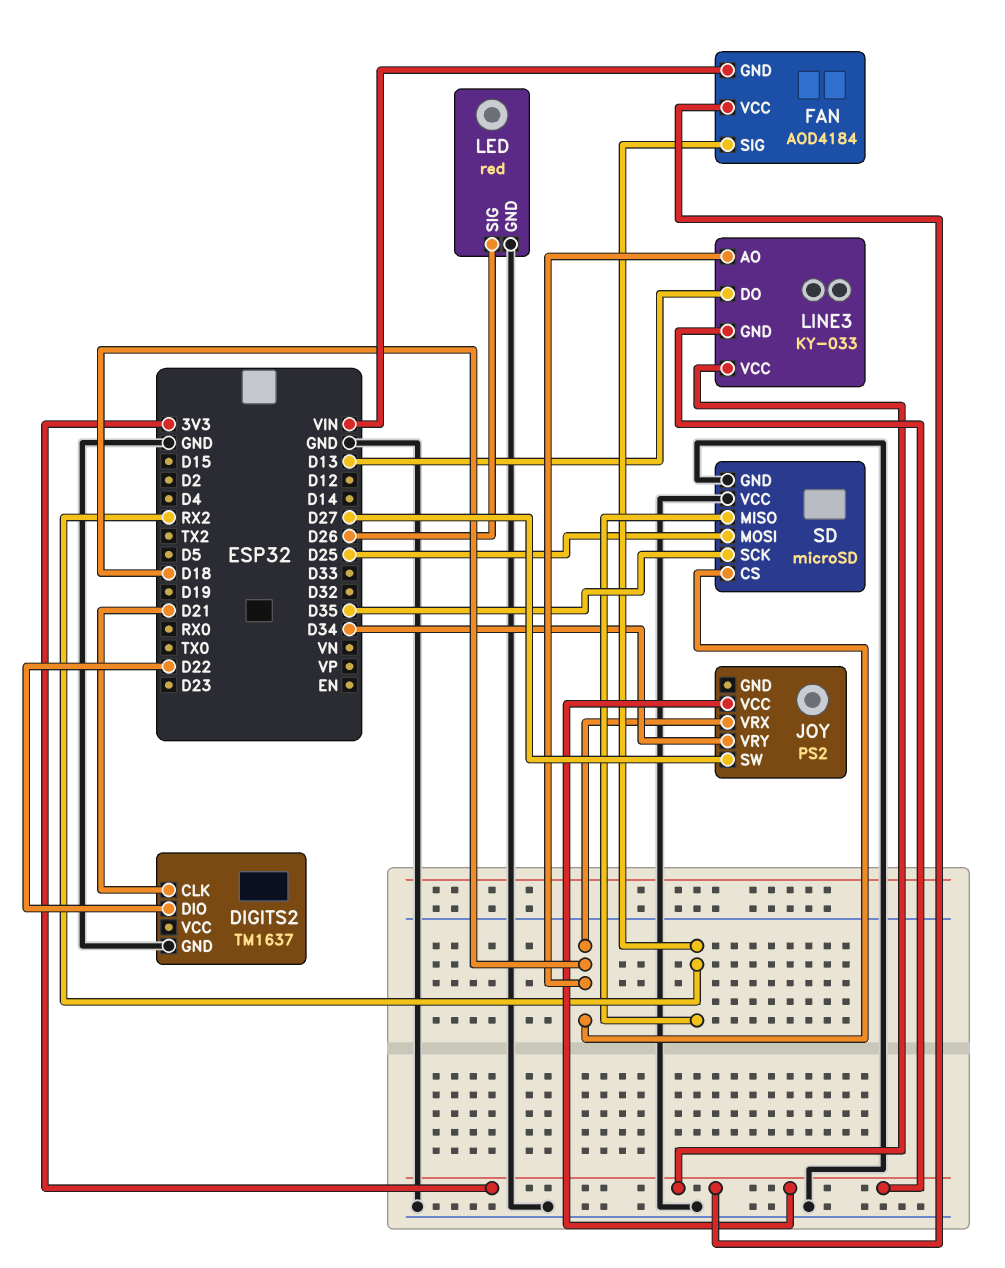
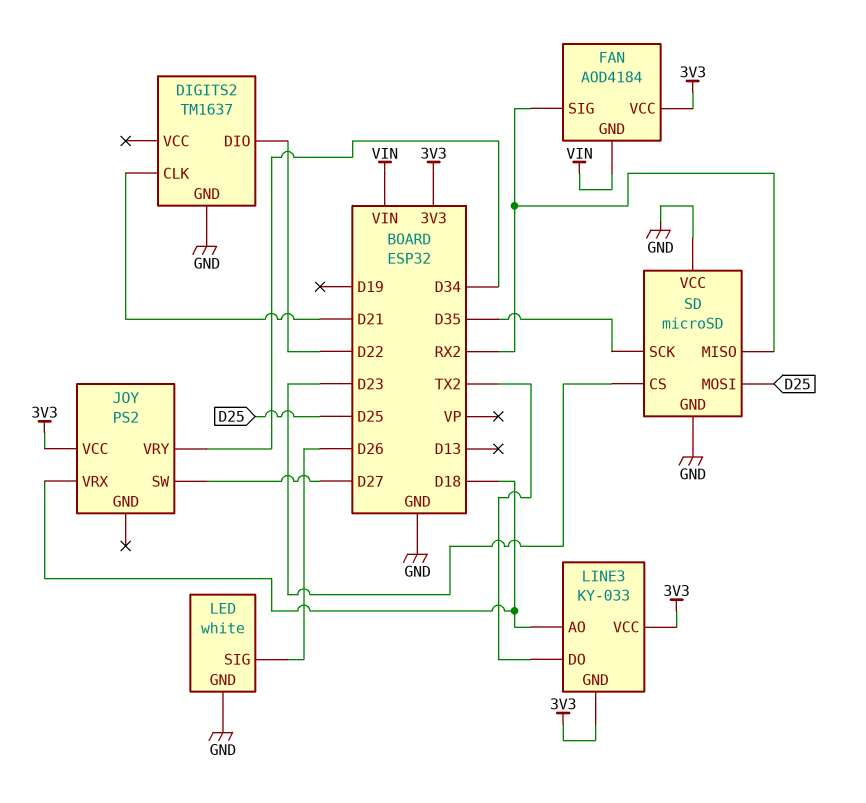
LED: red -> white
LINE3 pin DO: D13 -> TX2
SD pin CS: D18 -> D23

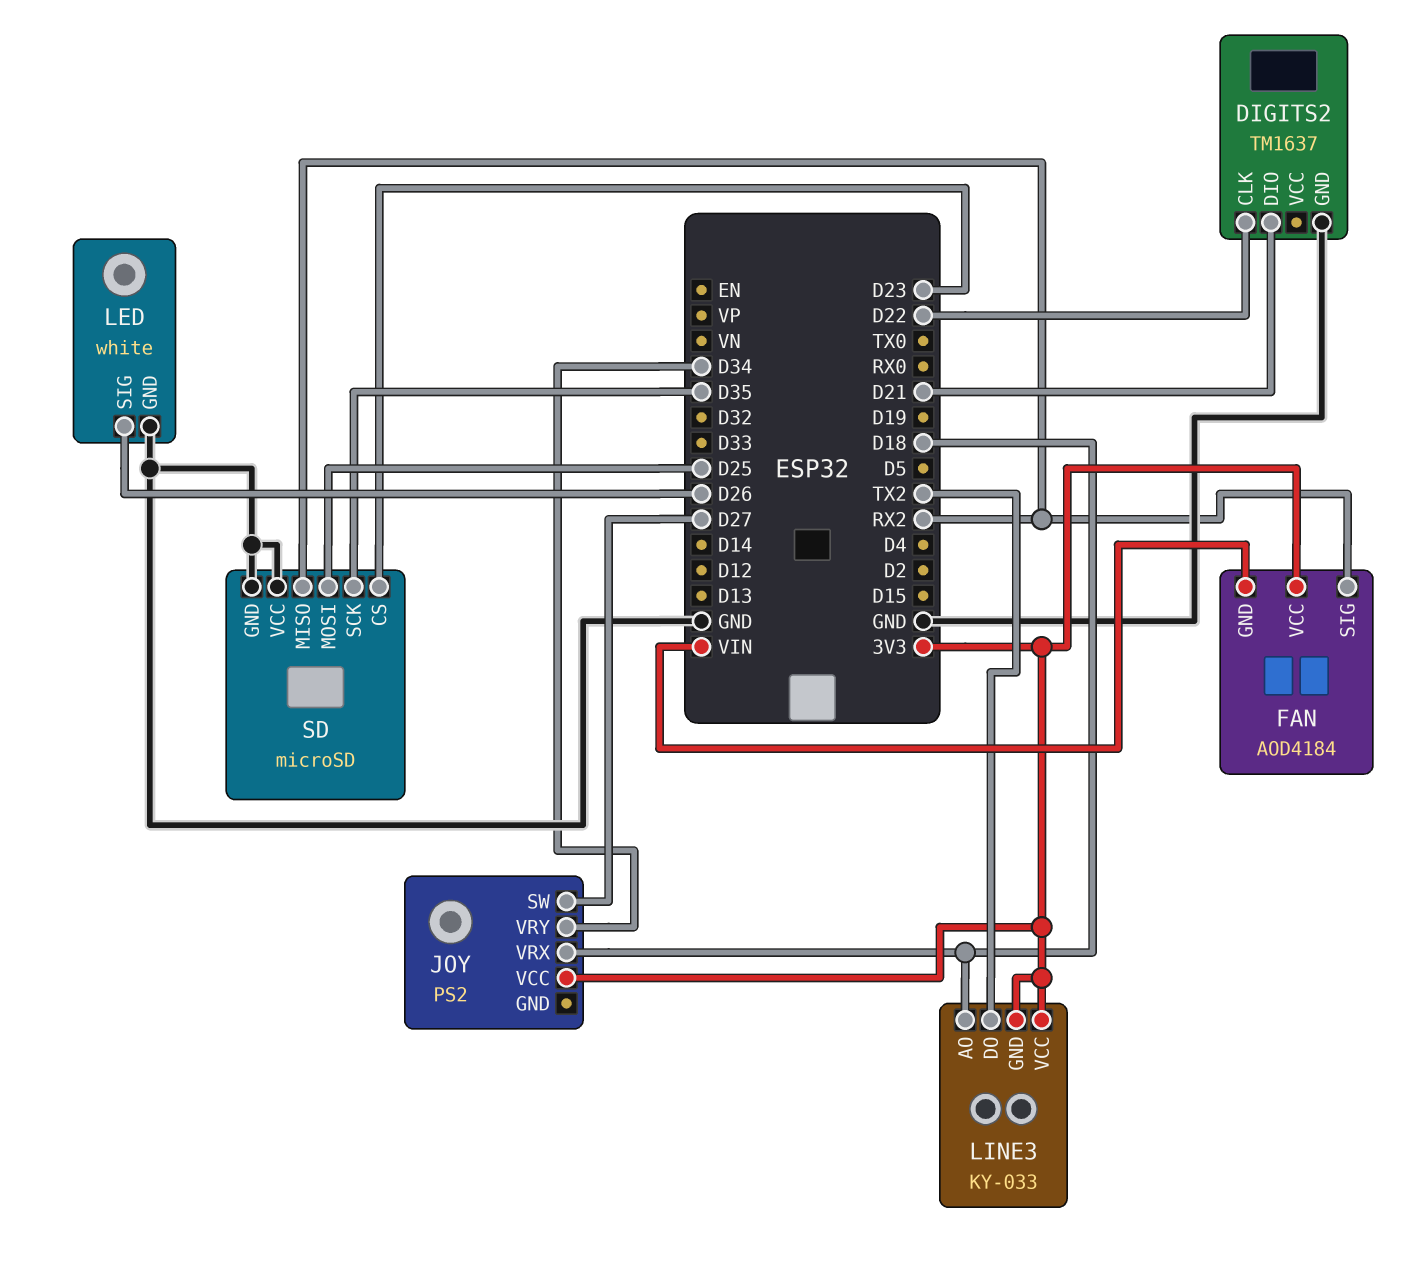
DIGITS2 pin CLK: D21 -> D22
DIGITS2 pin DIO: D22 -> D21

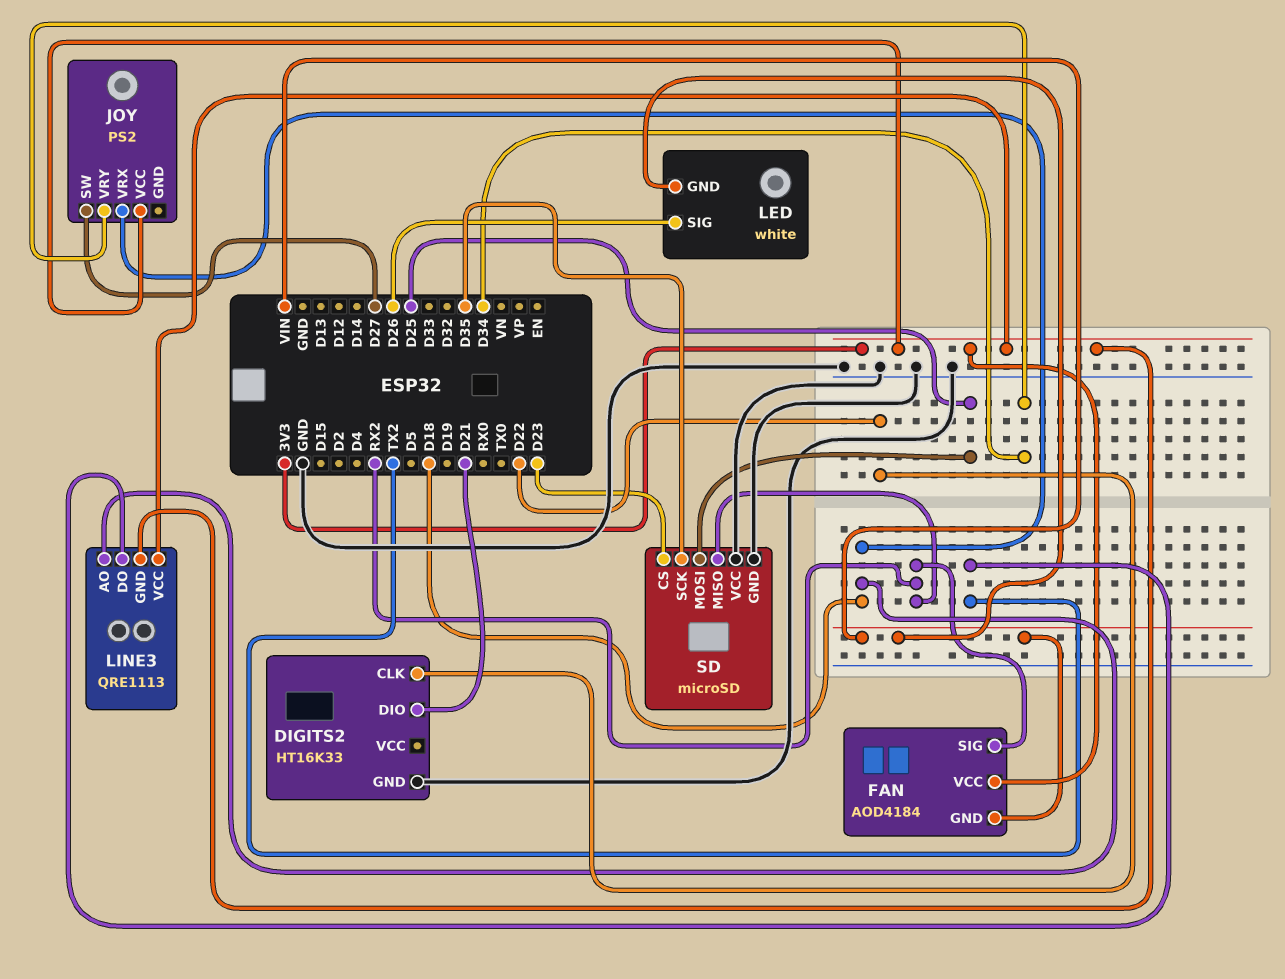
DIGITS2: TM1637 -> HT16K33
LED pin GND: GND -> VIN
LINE3: KY-033 -> QRE1113

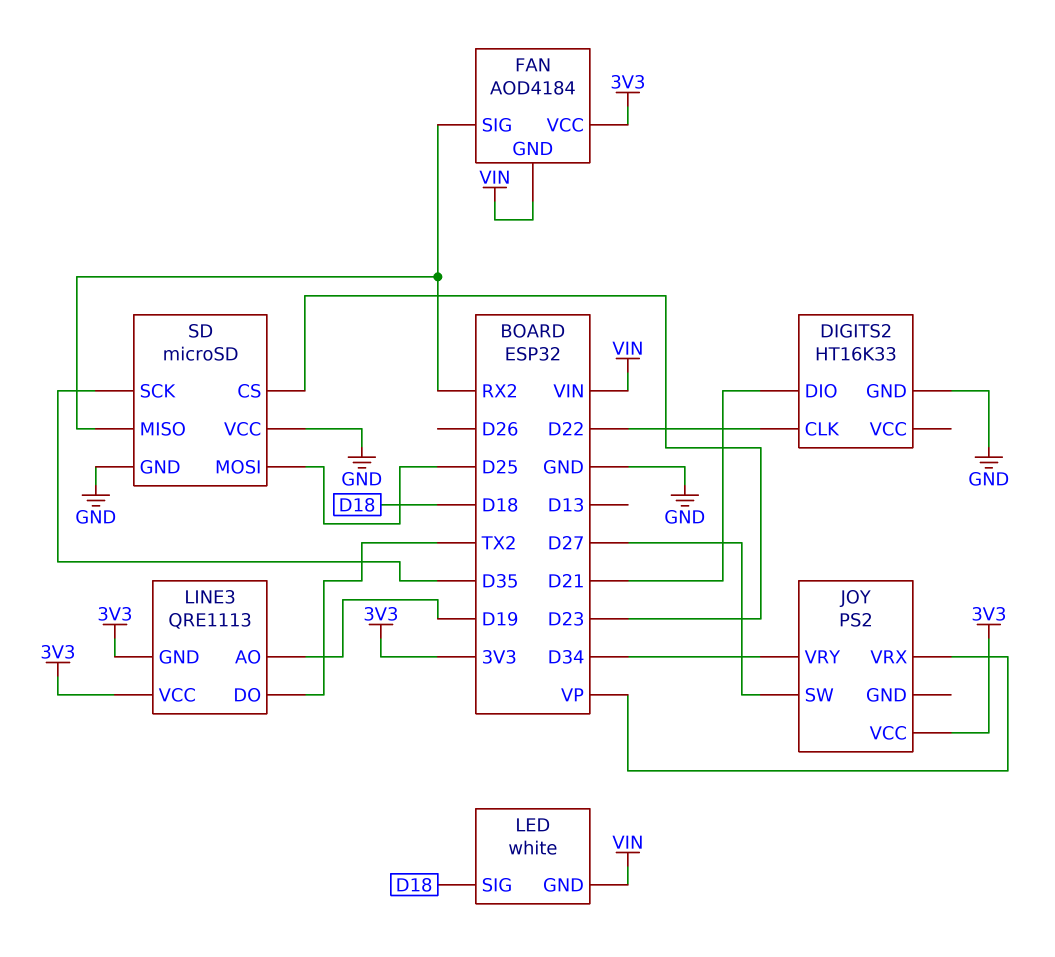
JOY pin VRX: D18 -> VP
LED pin SIG: D26 -> D18
LINE3 pin AO: D18 -> D19

